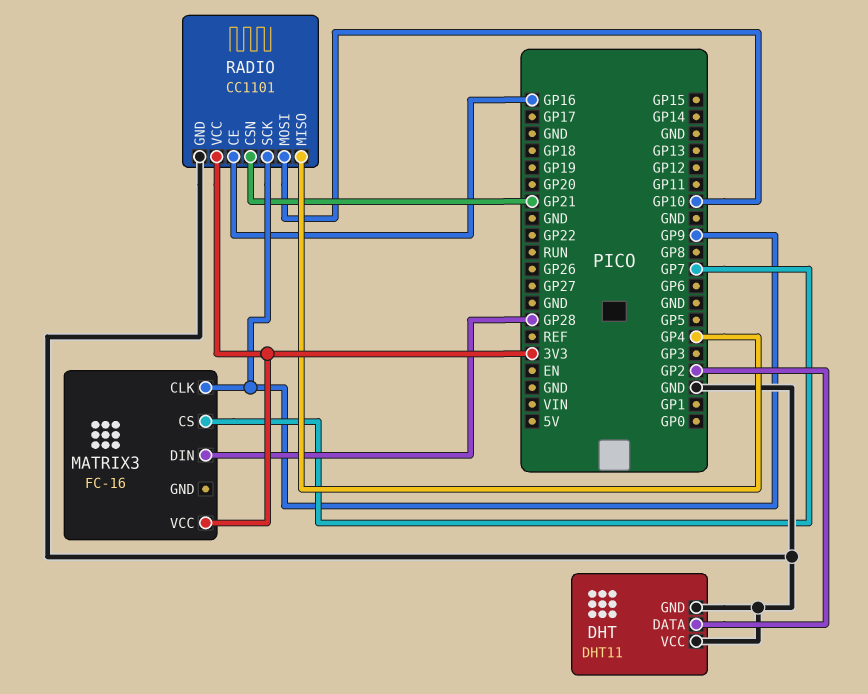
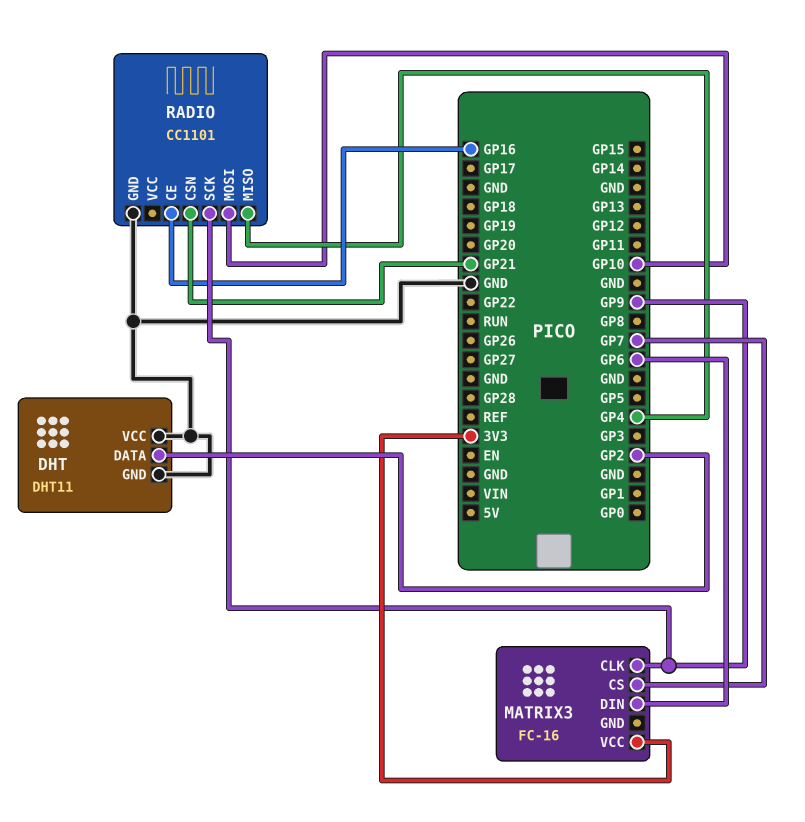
MATRIX3 pin DIN: GP28 -> GP6
RADIO pin VCC: 3V3 -> none

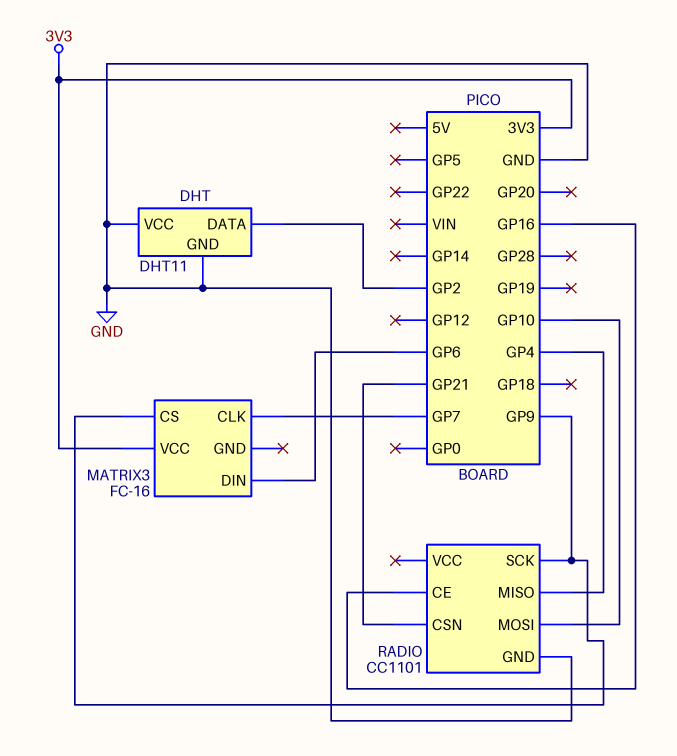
MATRIX3 pin CLK: GP9 -> GP7
MATRIX3 pin CS: GP7 -> GP9

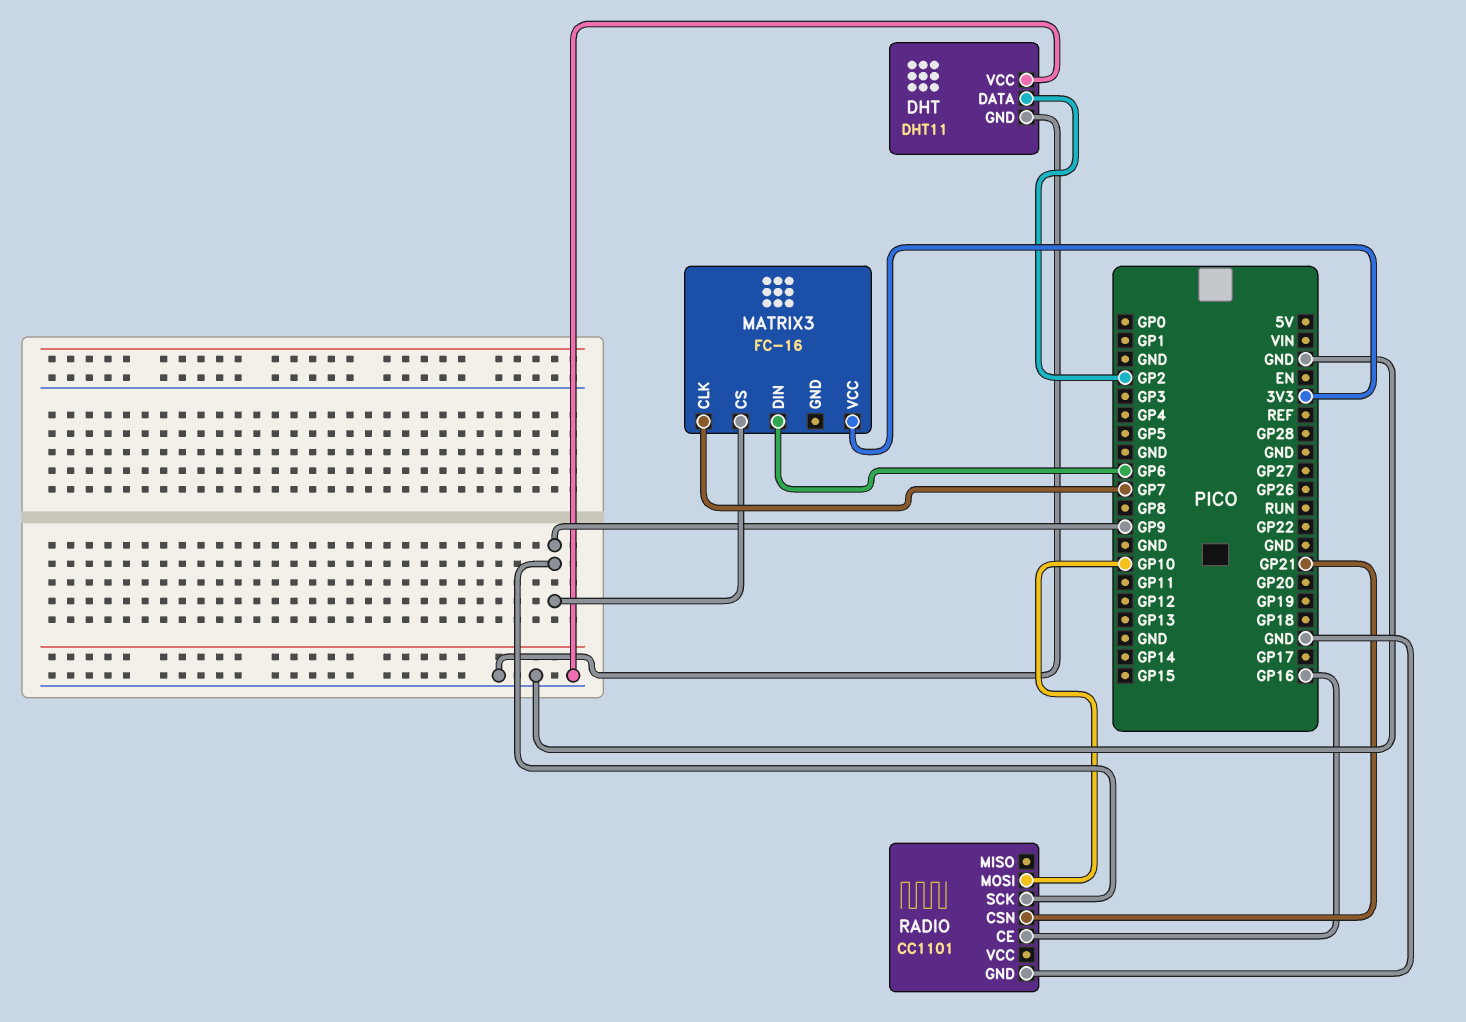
RADIO pin MISO: GP4 -> none

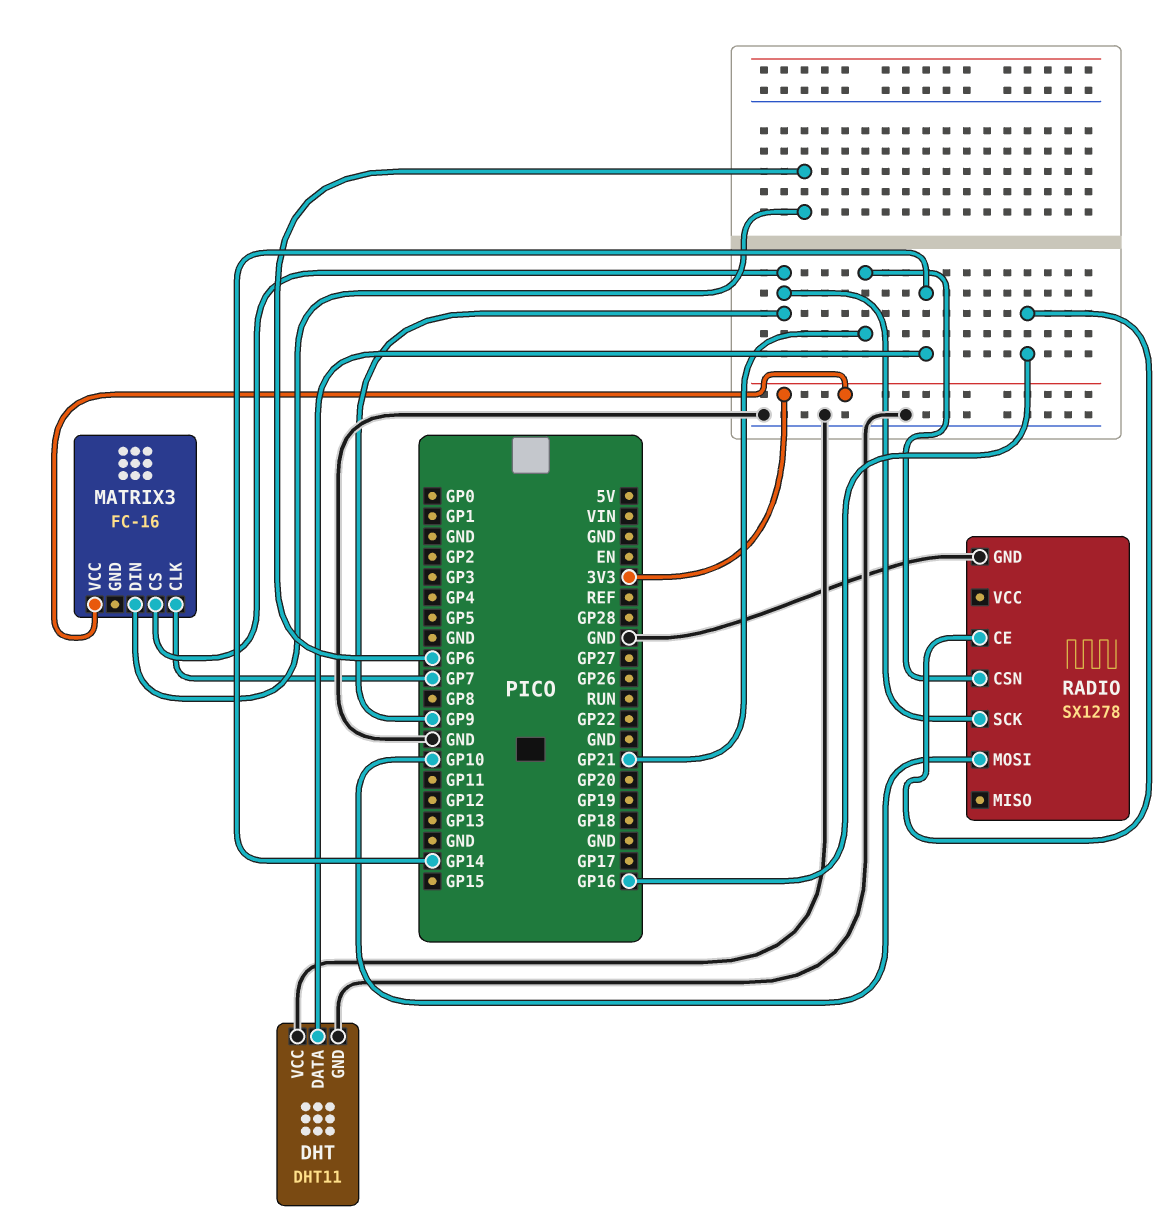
DHT pin DATA: GP2 -> GP14
RADIO: CC1101 -> SX1278

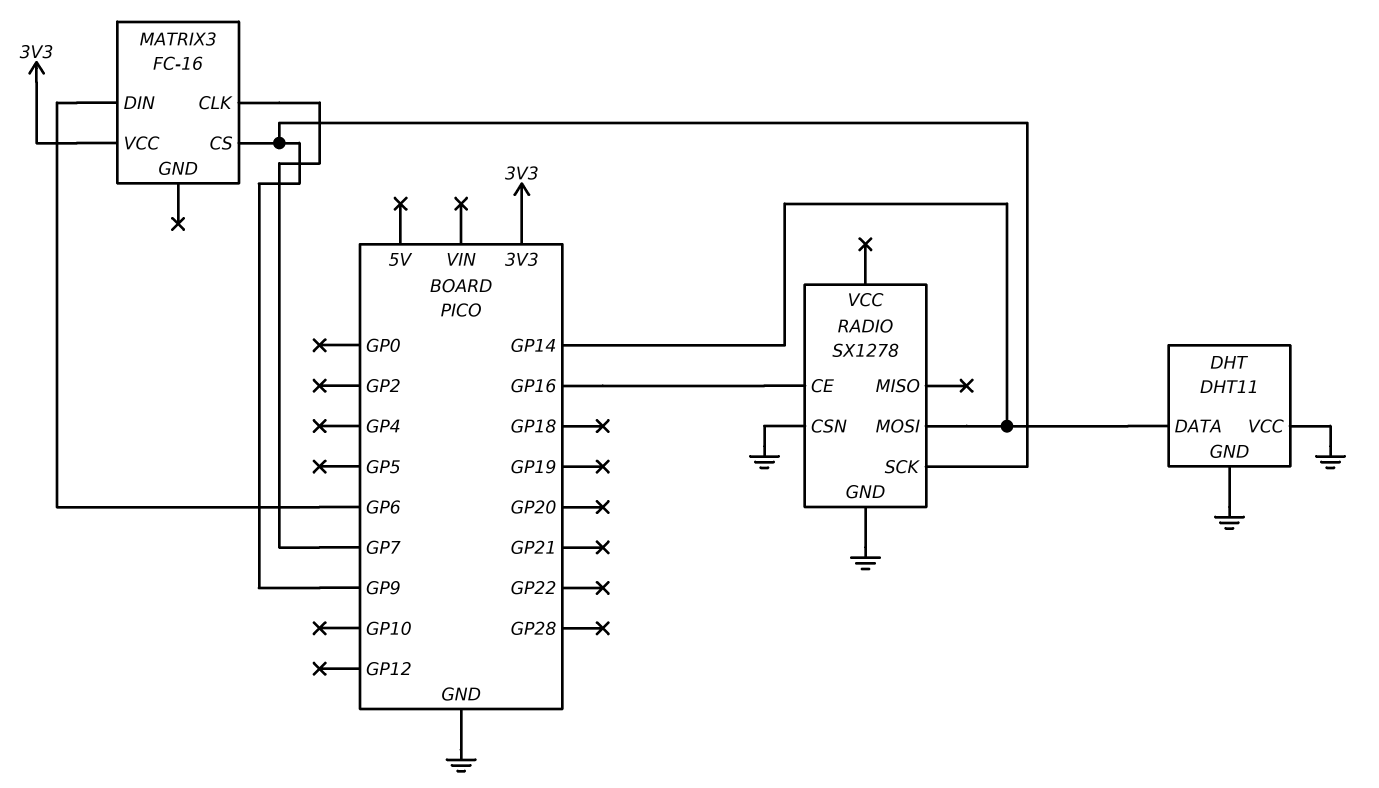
RADIO pin CSN: GP21 -> GND
RADIO pin MOSI: GP10 -> GP14

